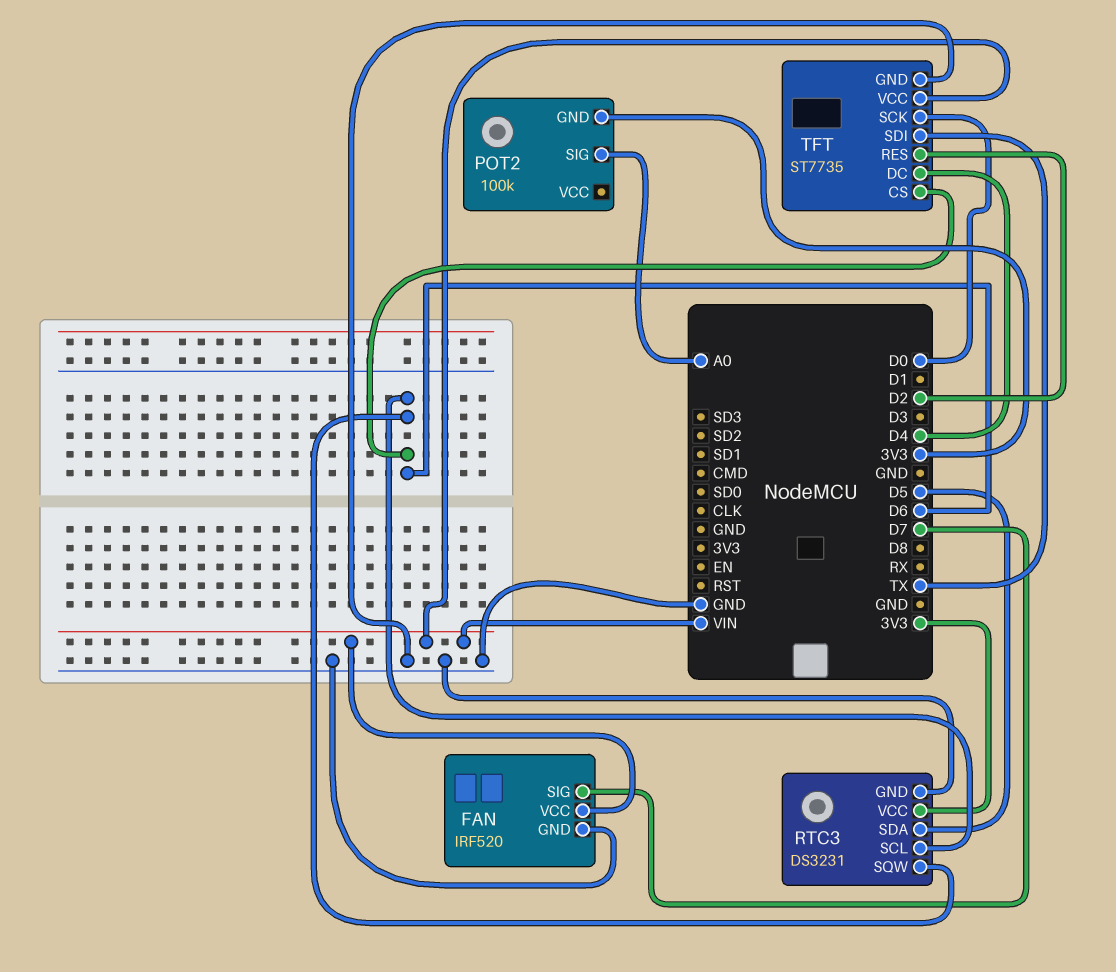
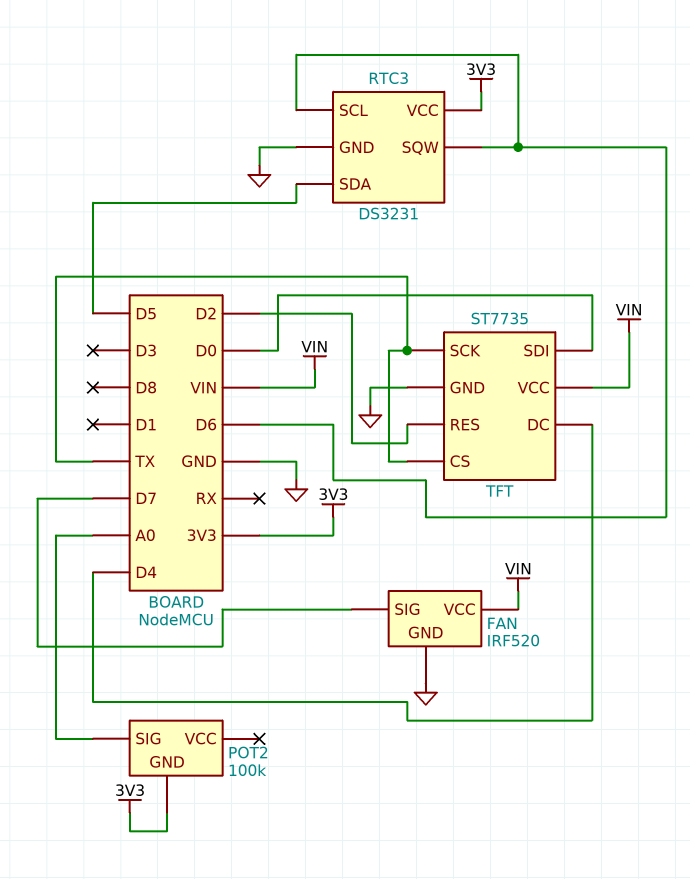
TFT pin CS: D6 -> TX
TFT pin SCK: D0 -> TX
TFT pin SDI: TX -> D0

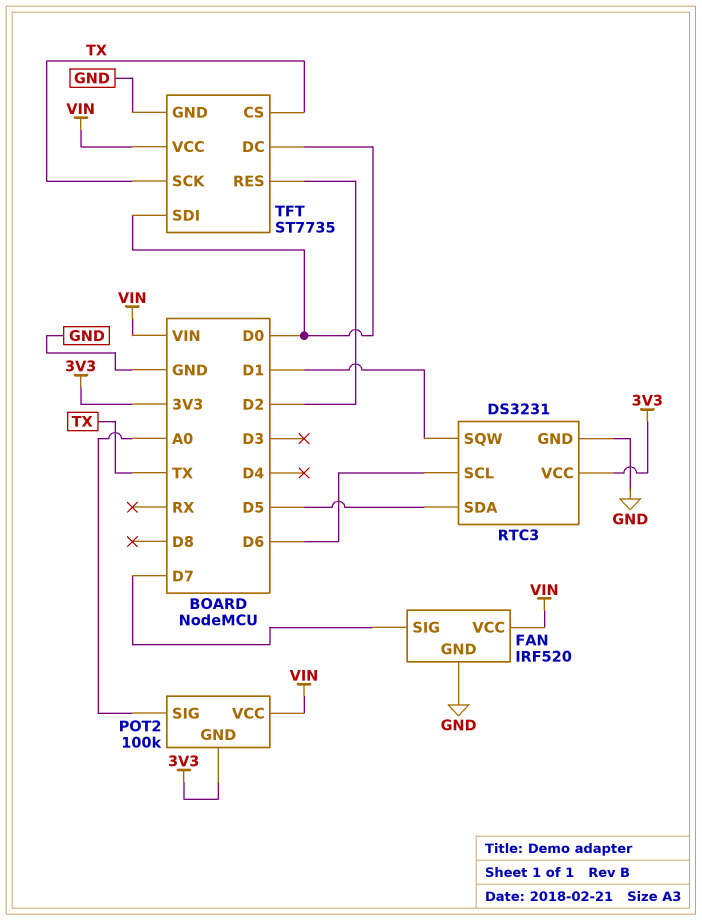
POT2 pin VCC: none -> VIN
RTC3 pin SQW: D6 -> D1
TFT pin DC: D4 -> D0

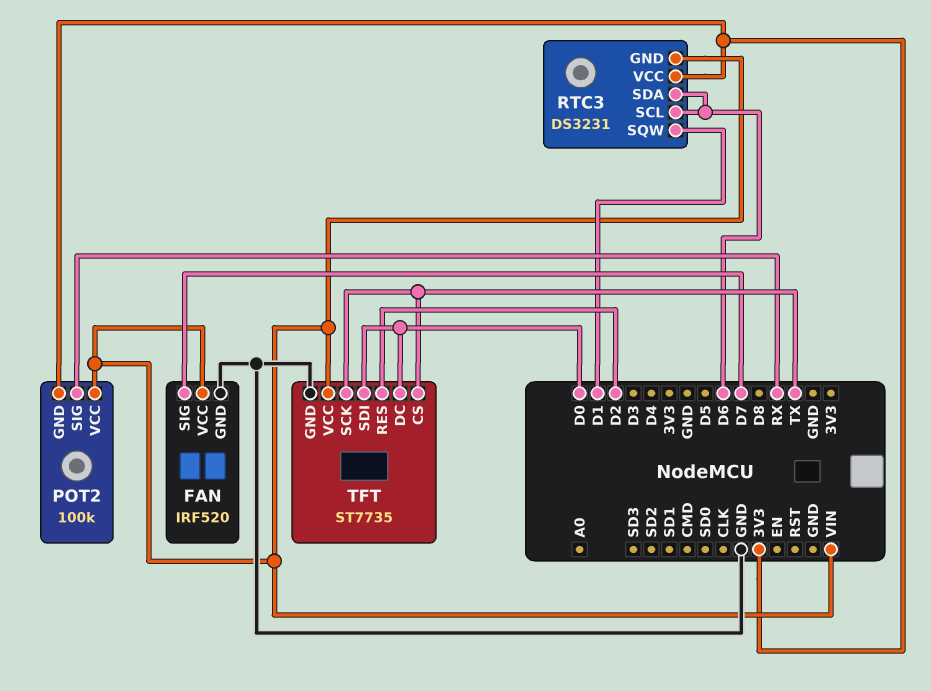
POT2 pin SIG: A0 -> RX
RTC3 pin GND: GND -> VIN
RTC3 pin SDA: D5 -> D6

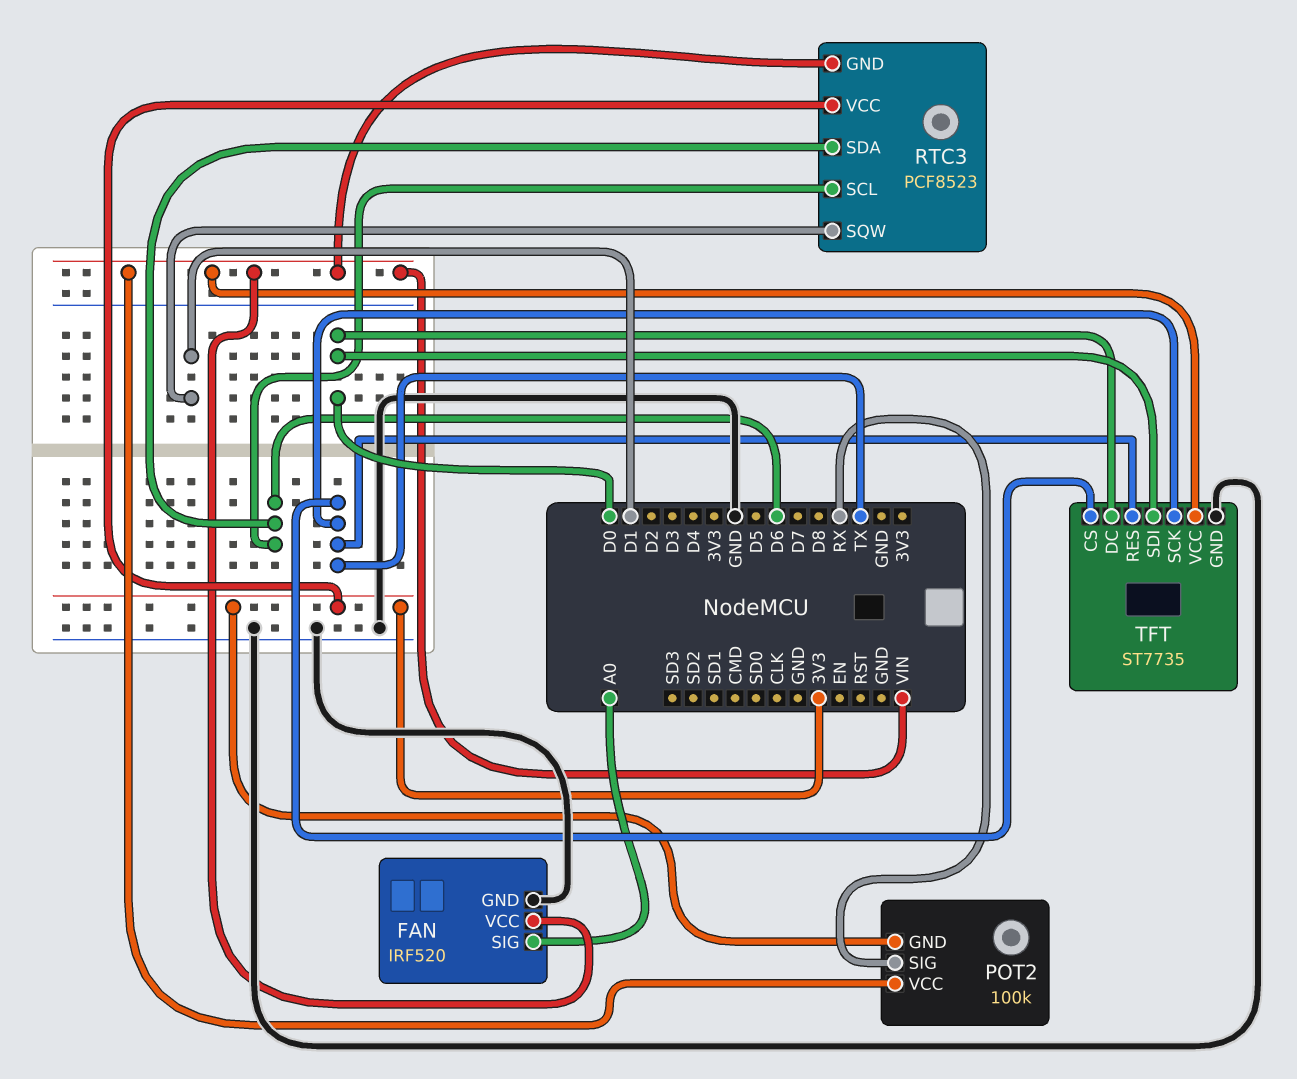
FAN pin SIG: D7 -> A0
RTC3: DS3231 -> PCF8523
TFT pin RES: D2 -> TX

